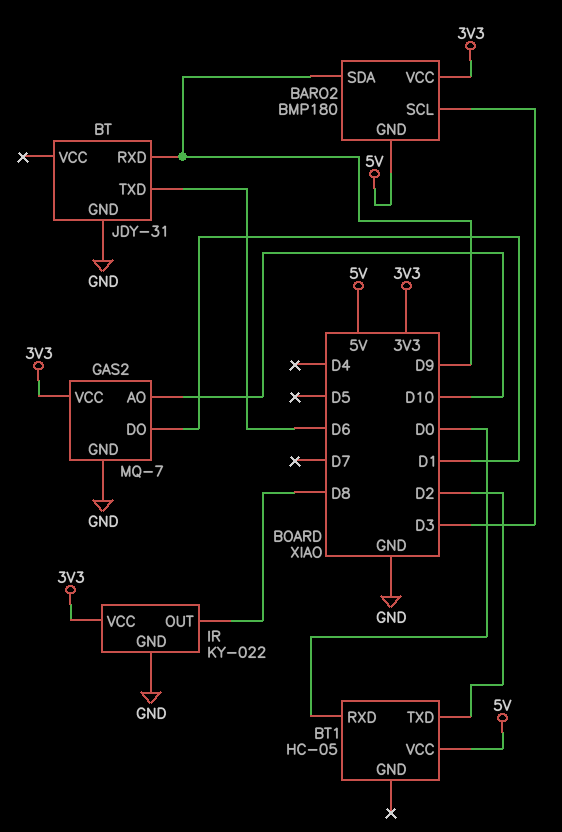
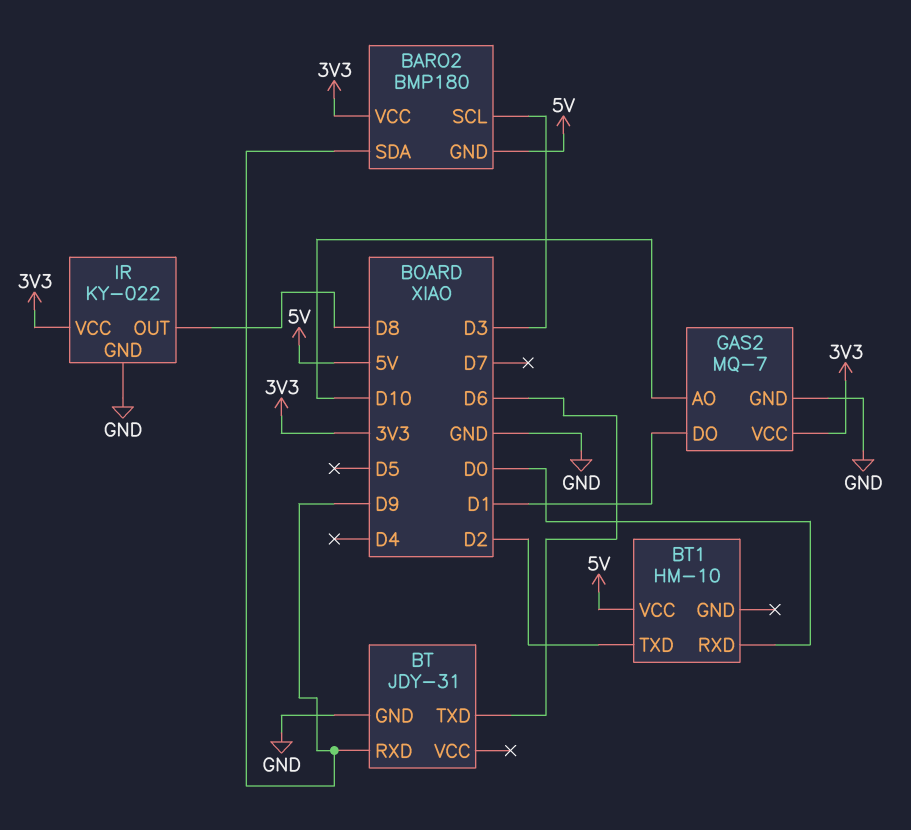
BT1: HC-05 -> HM-10

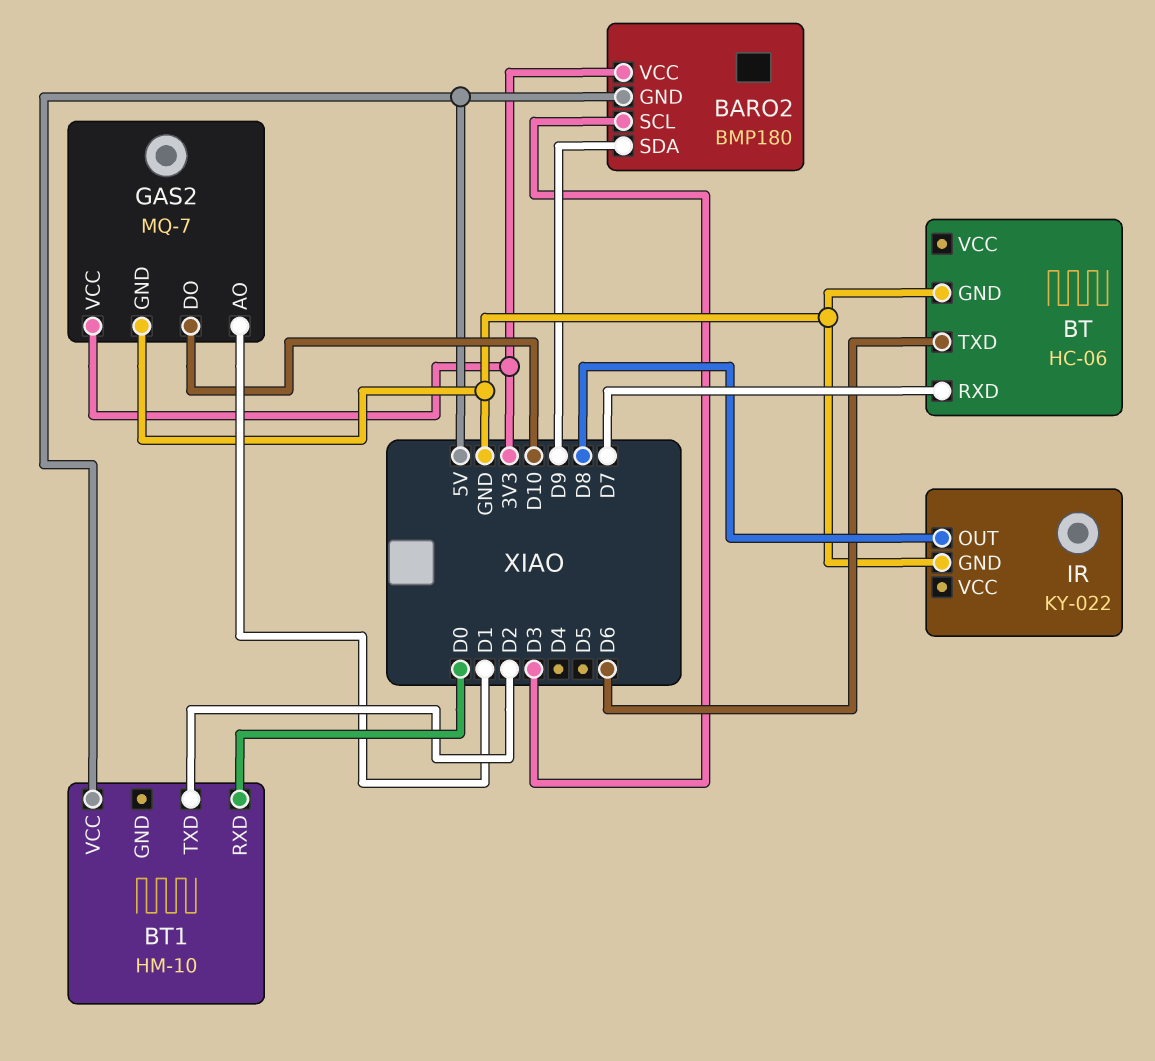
BT: JDY-31 -> HC-06
BT pin RXD: D9 -> D7
GAS2 pin AO: D10 -> D1
GAS2 pin DO: D1 -> D10
IR pin VCC: 3V3 -> none

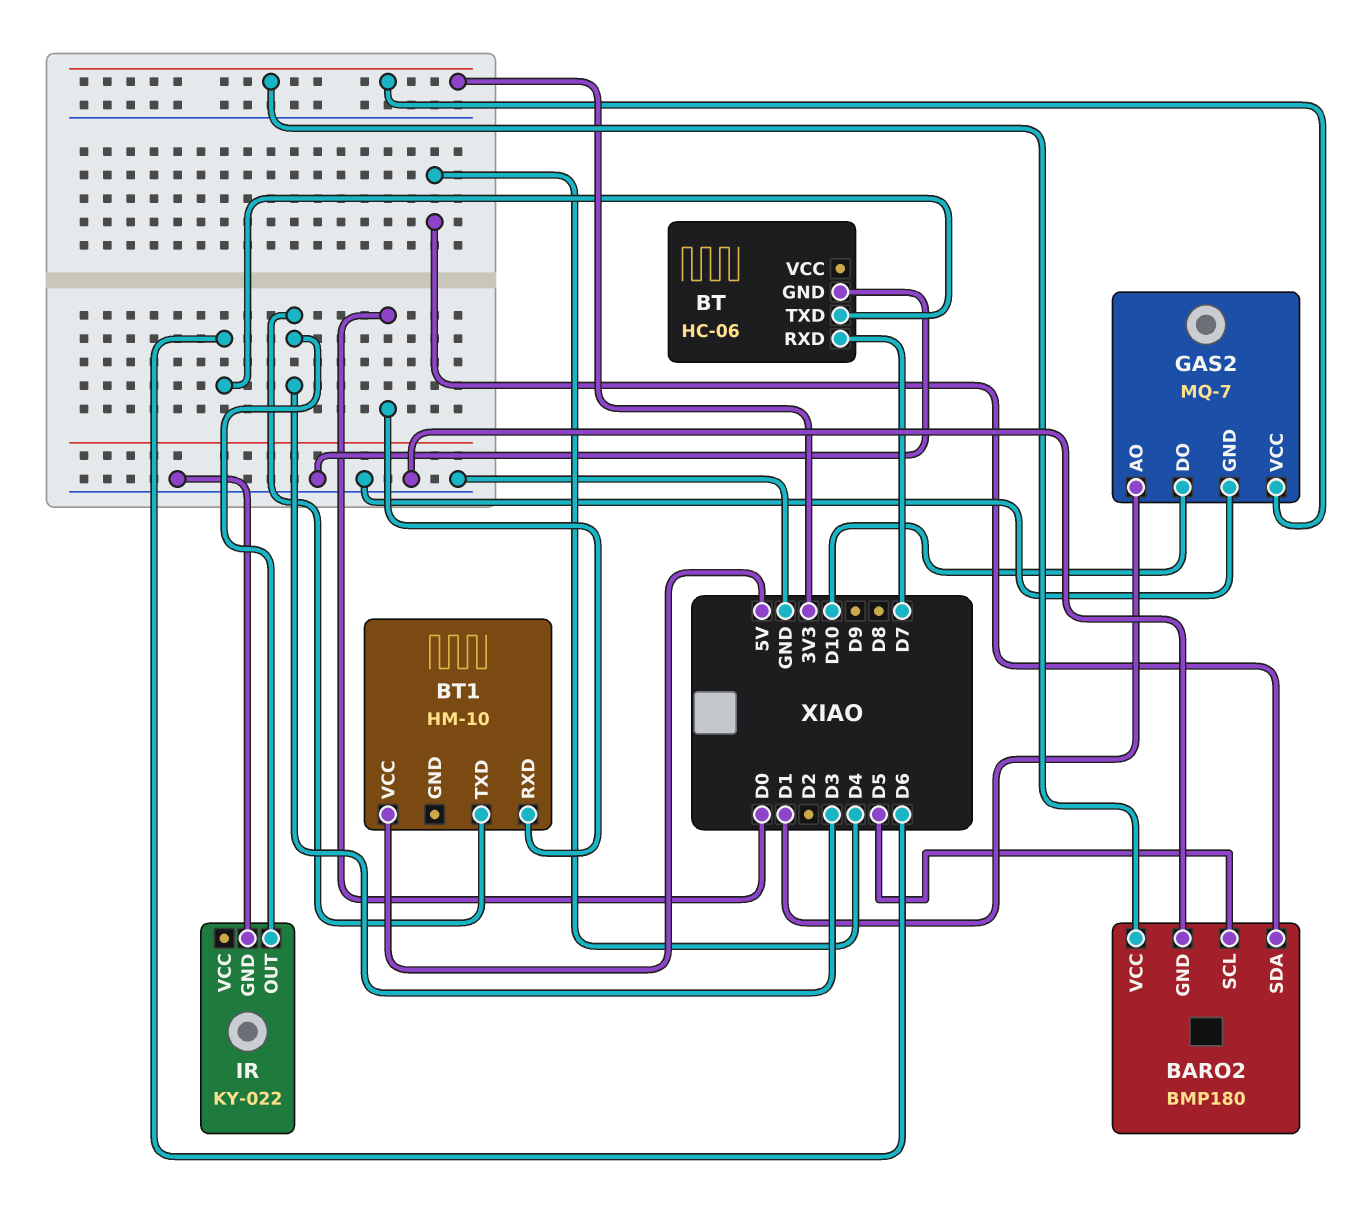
BARO2 pin GND: 5V -> GND
BARO2 pin SCL: D3 -> D5
BARO2 pin SDA: D9 -> D4
BT1 pin TXD: D2 -> D3
IR pin OUT: D8 -> D3

